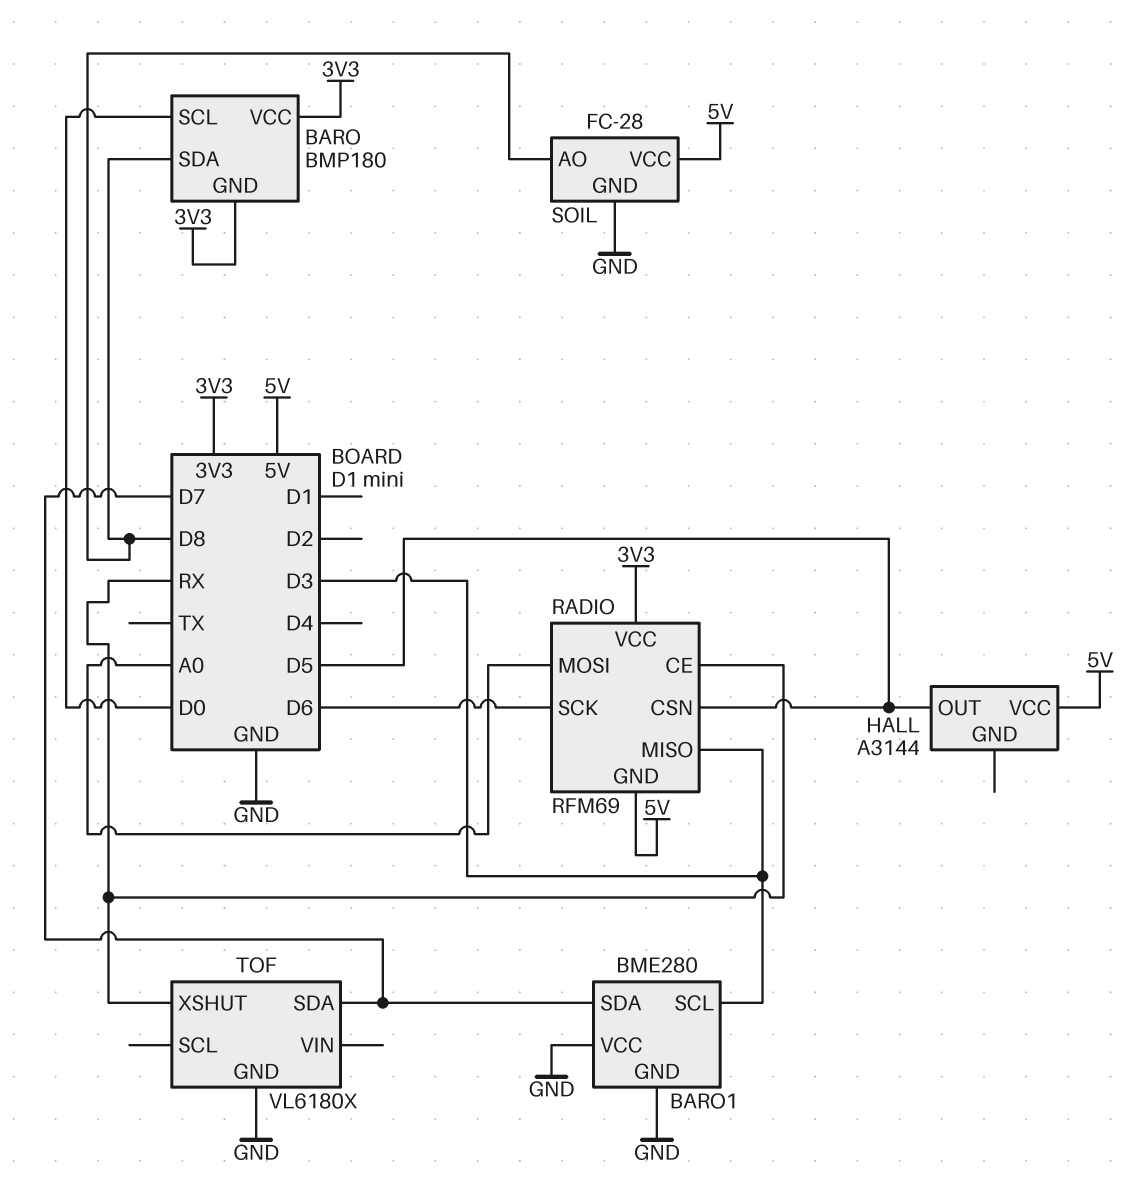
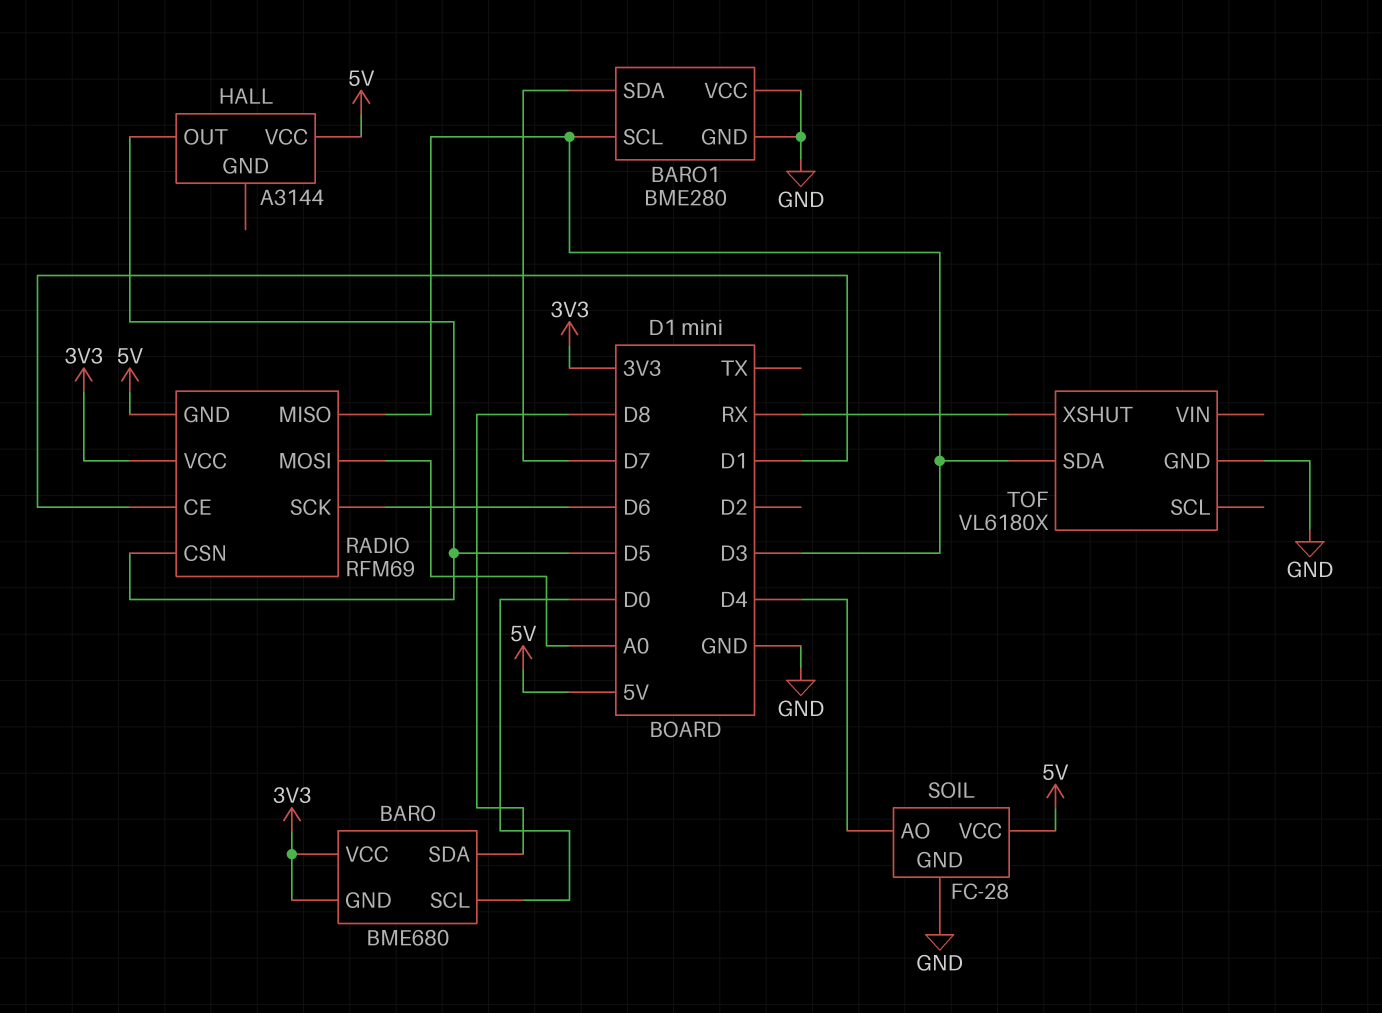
BARO: BMP180 -> BME680
RADIO pin CE: RX -> D1
SOIL pin AO: D8 -> D4
TOF pin SDA: D7 -> D3

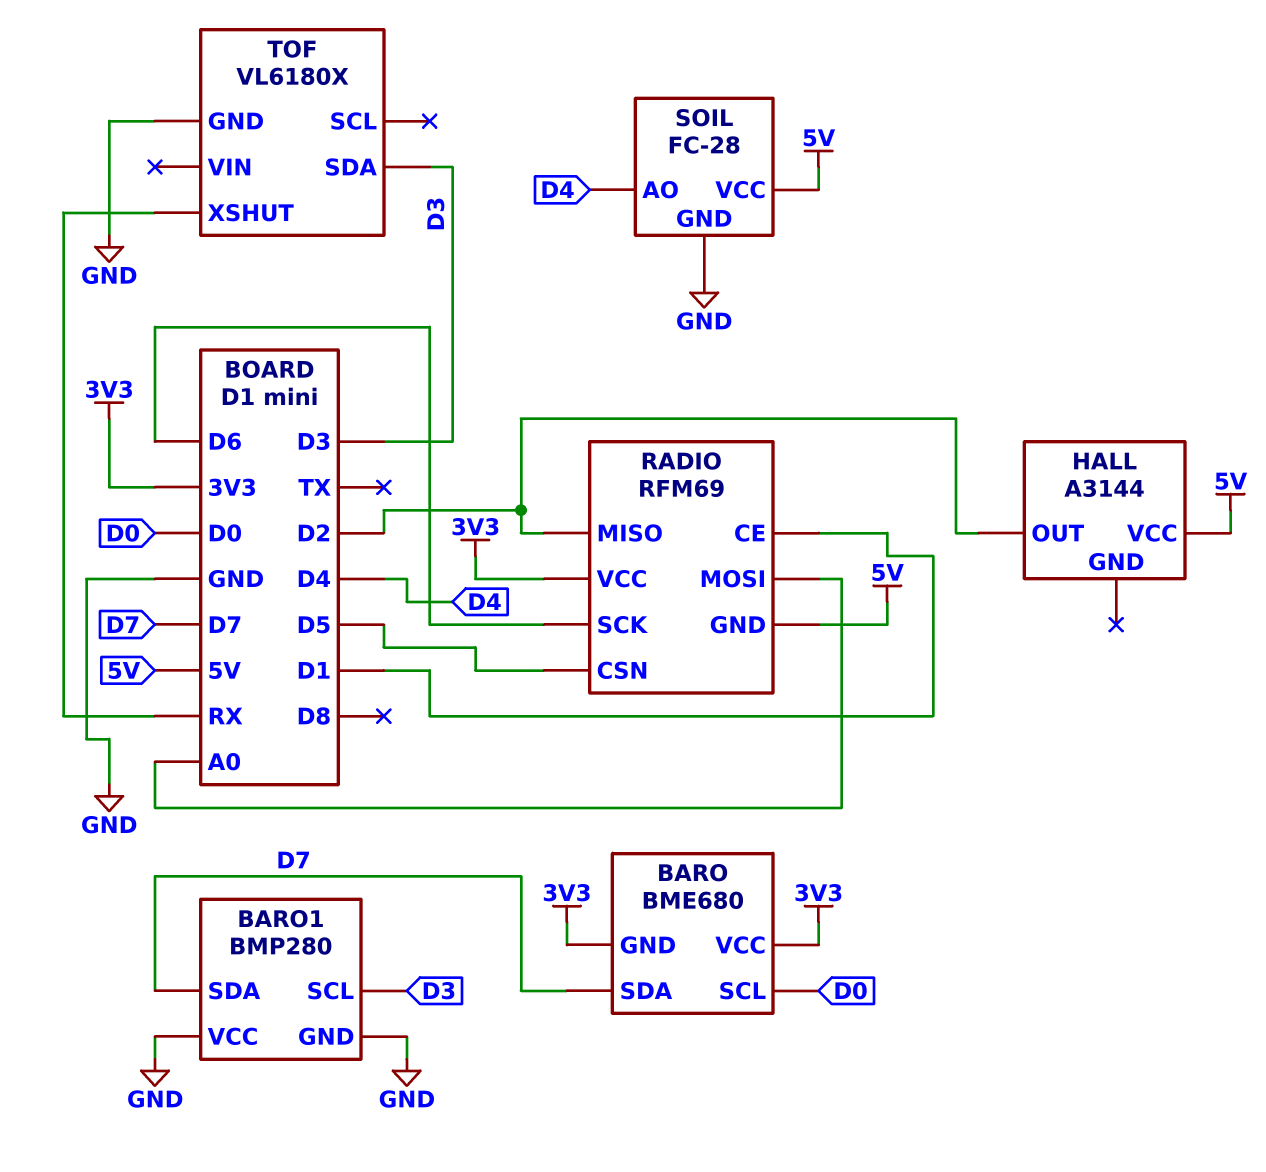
BARO pin SDA: D8 -> D7
BARO1: BME280 -> BMP280
HALL pin OUT: D5 -> D2
RADIO pin MISO: D3 -> D2

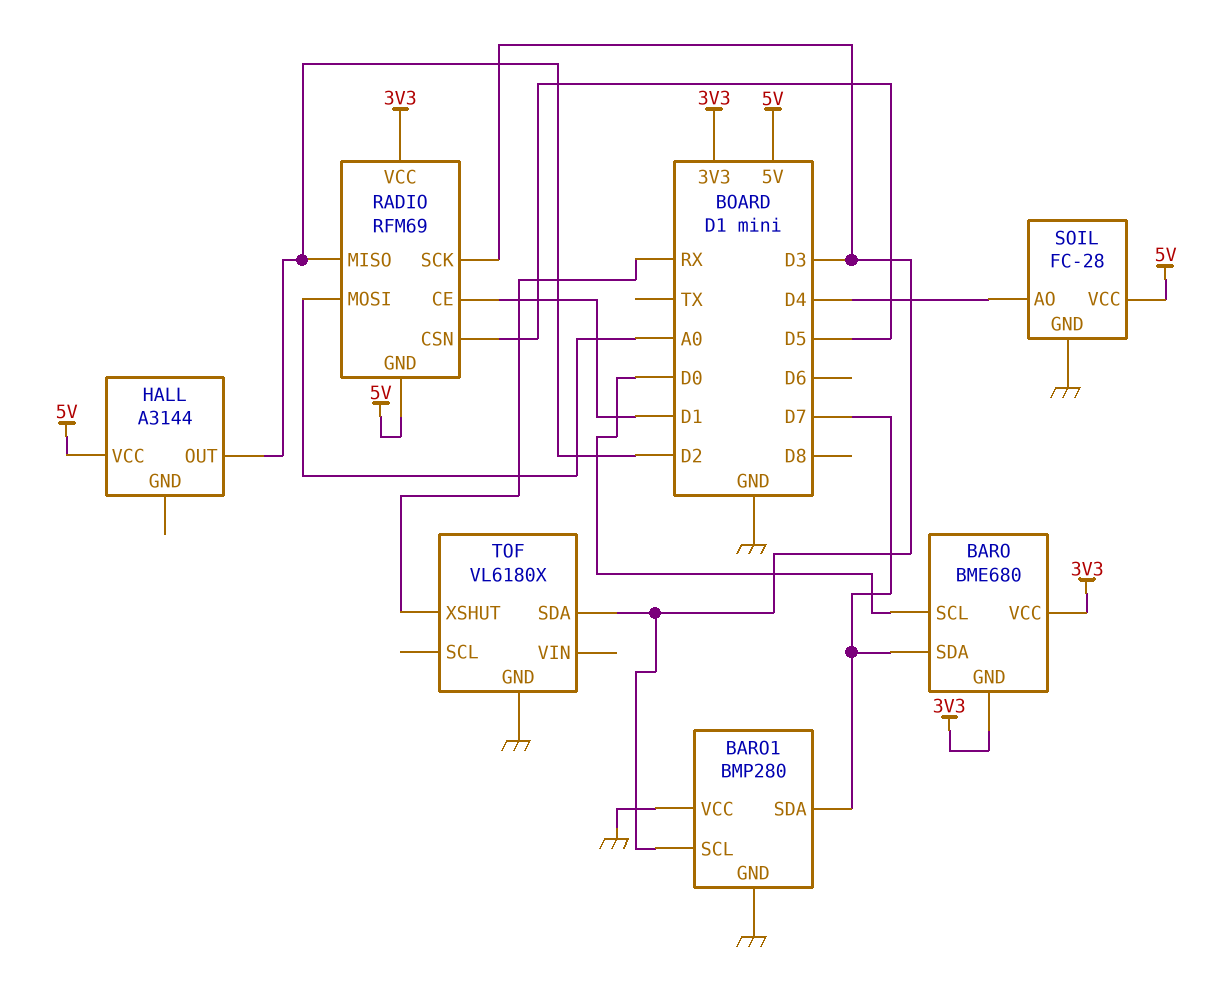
RADIO pin SCK: D6 -> D3

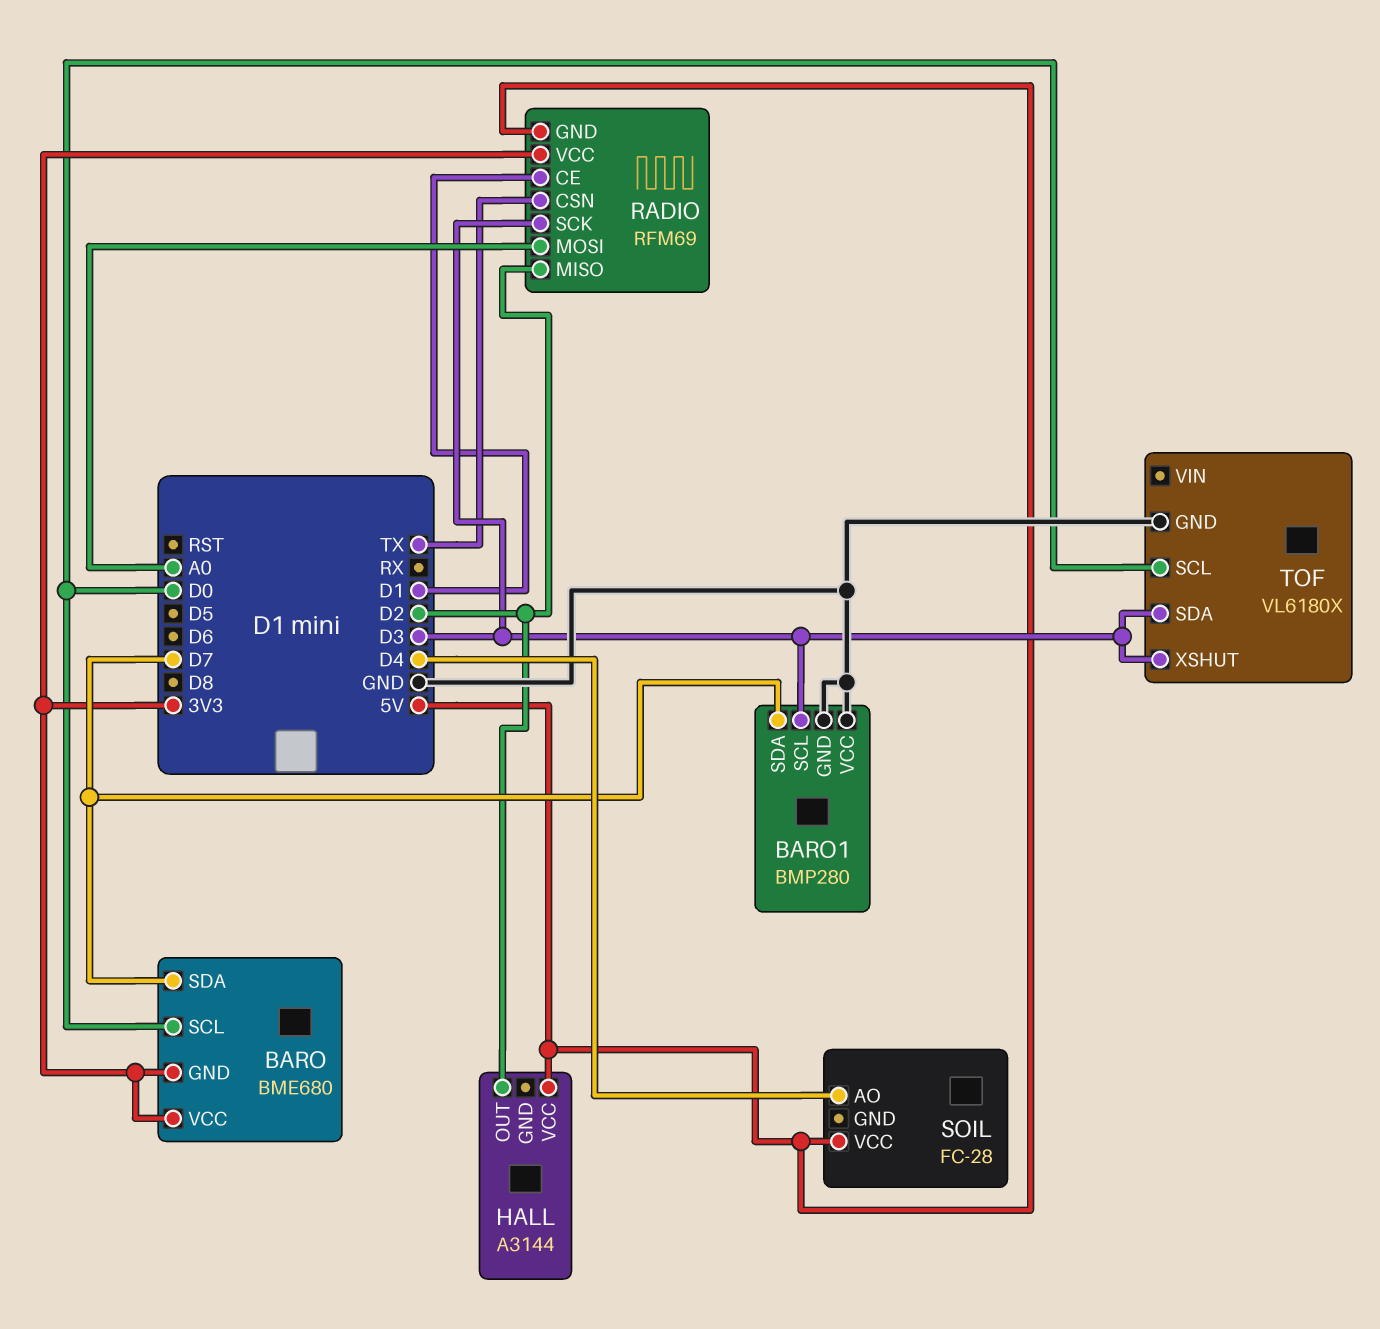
RADIO pin CSN: D5 -> TX
SOIL pin GND: GND -> none
TOF pin SCL: none -> D0
TOF pin XSHUT: RX -> D3

